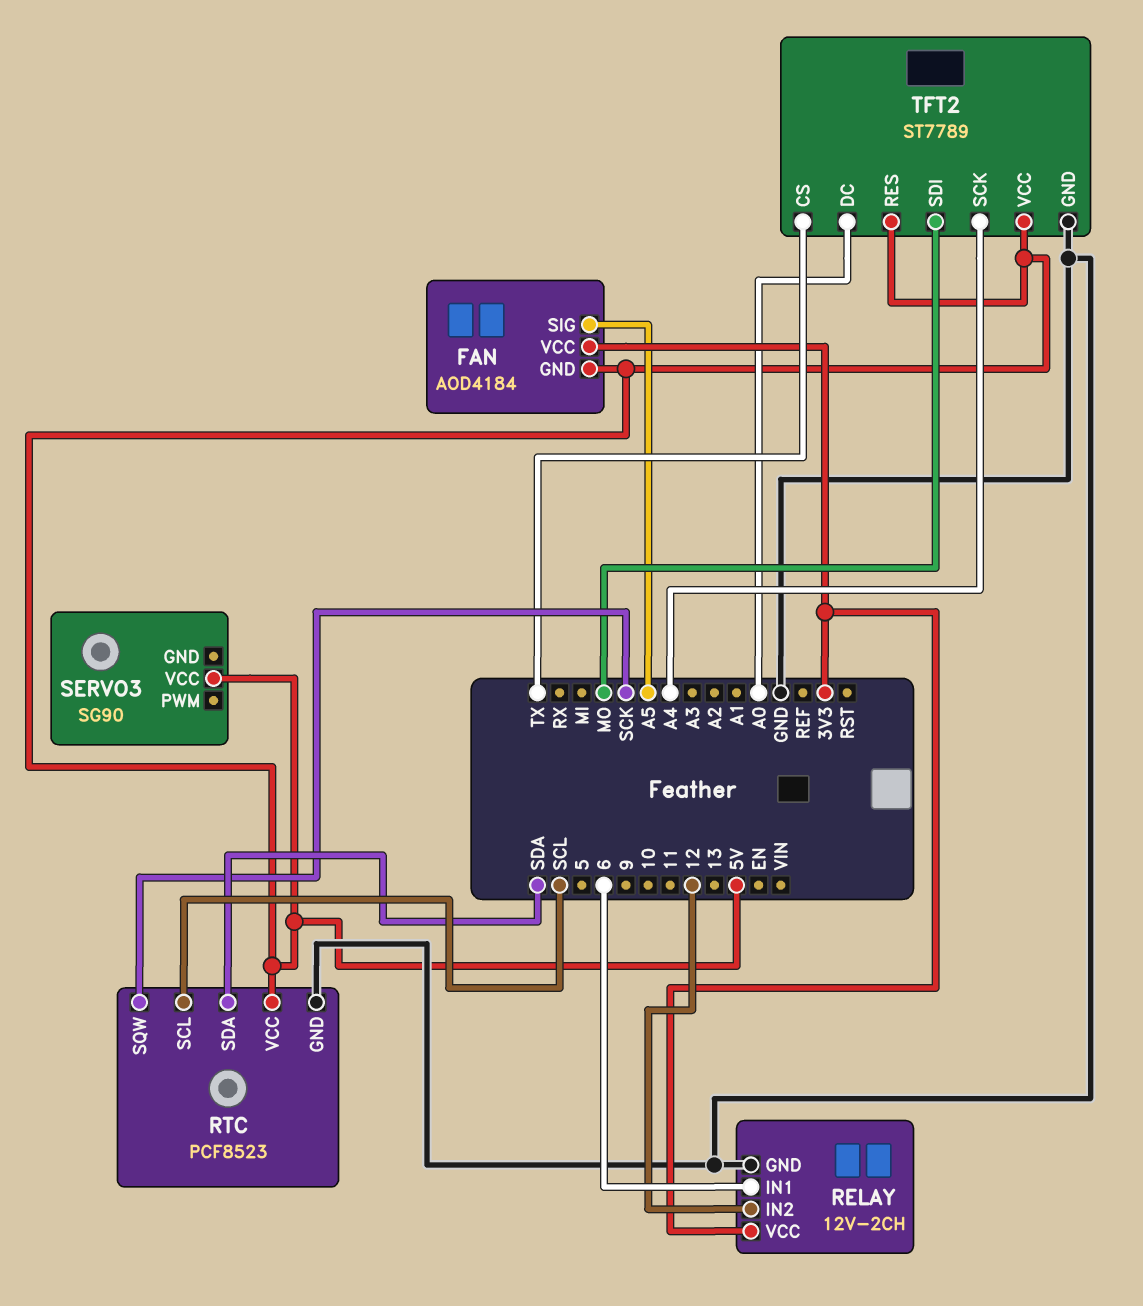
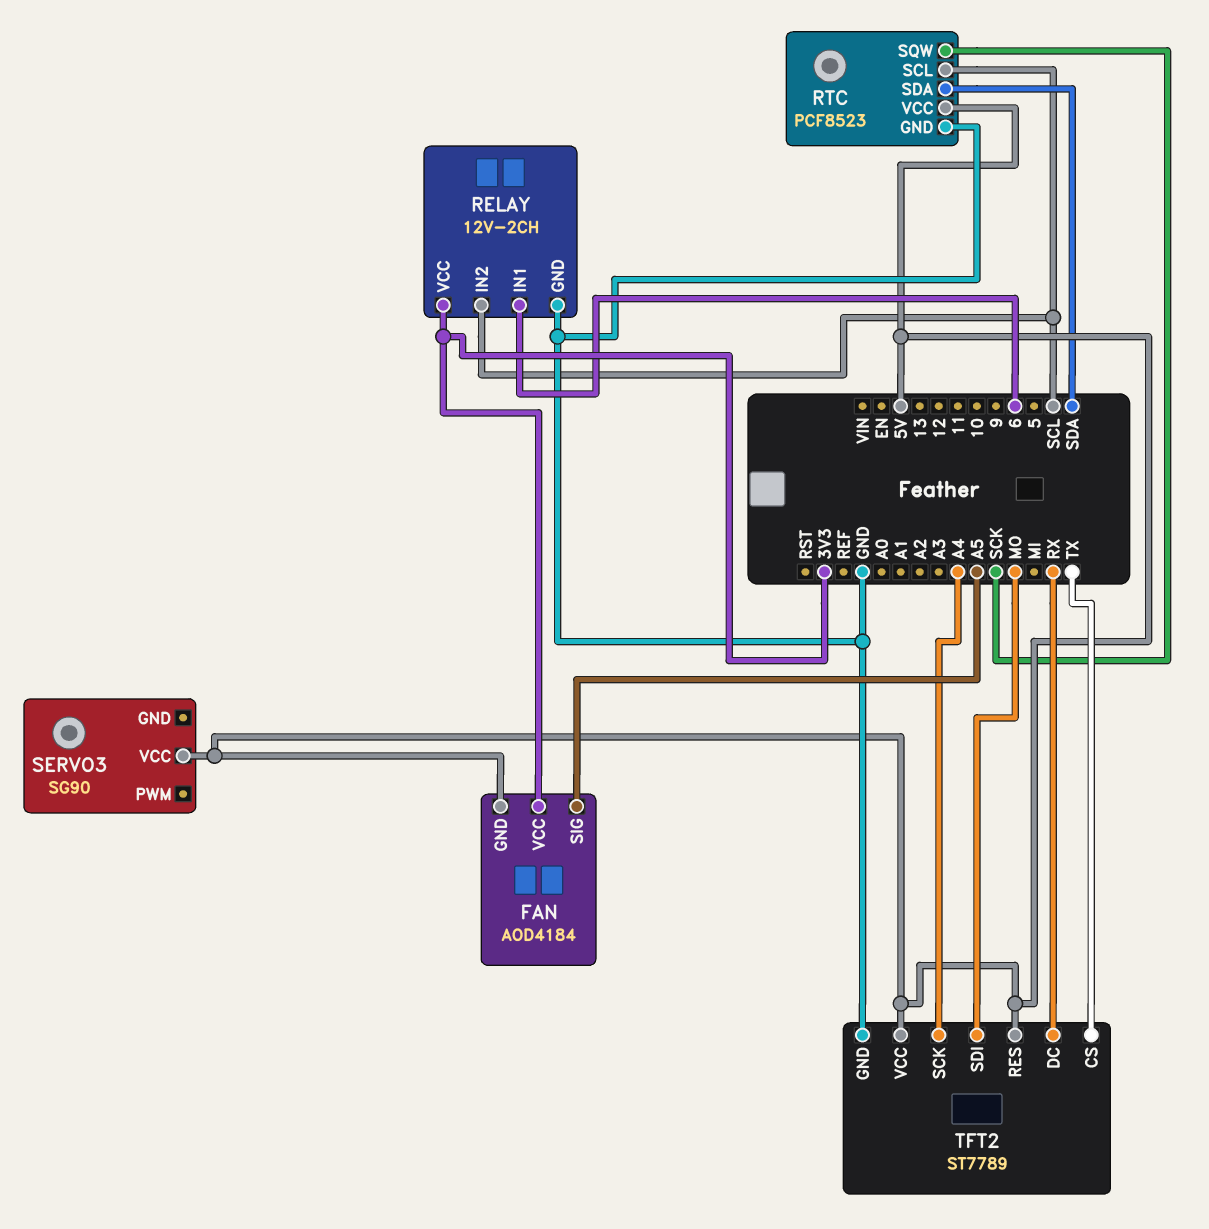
RELAY pin IN2: 12 -> SCL
TFT2 pin DC: A0 -> RX

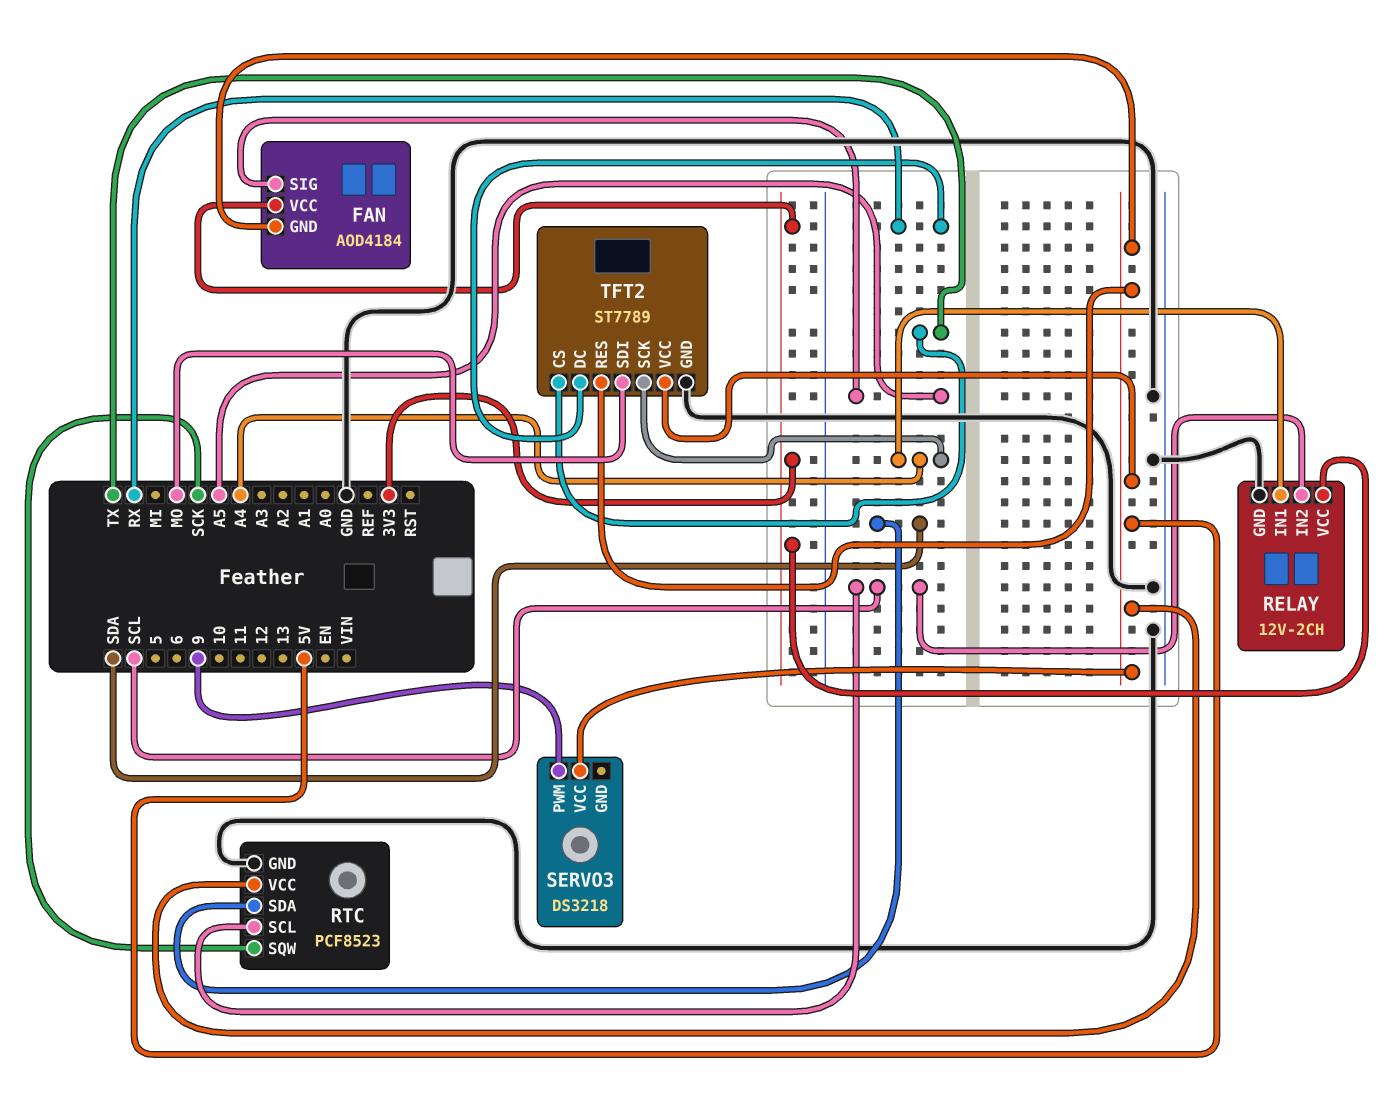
RELAY pin IN1: 6 -> A4
SERVO3: SG90 -> DS3218
SERVO3 pin PWM: none -> 9

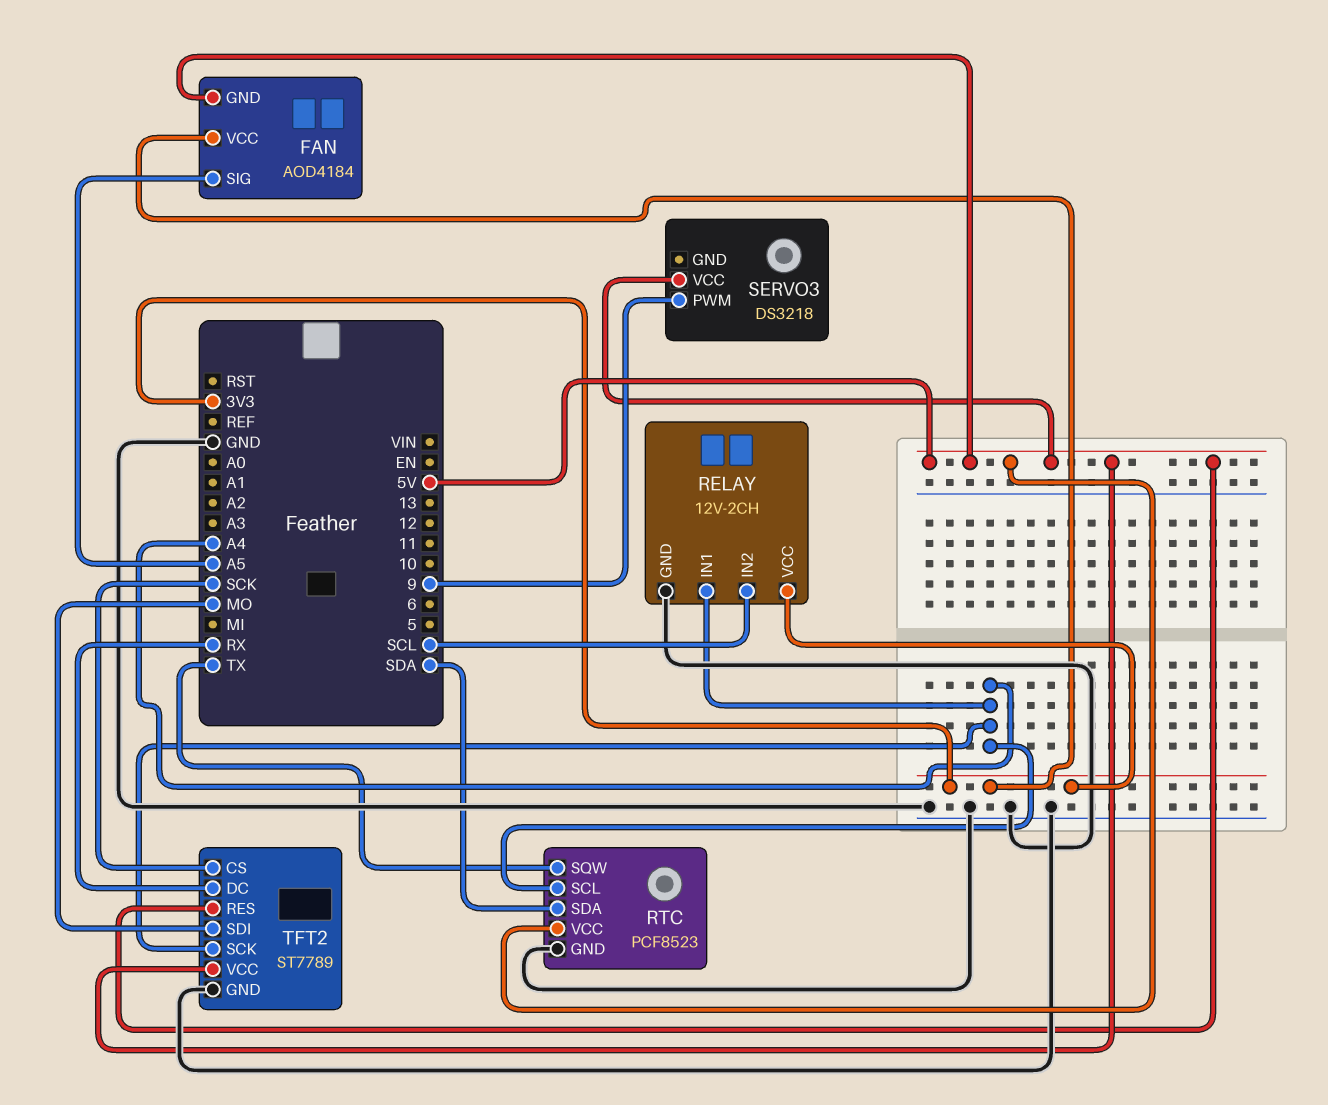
RTC pin SCL: SCL -> A4
RTC pin SQW: SCK -> TX
TFT2 pin CS: TX -> SCK

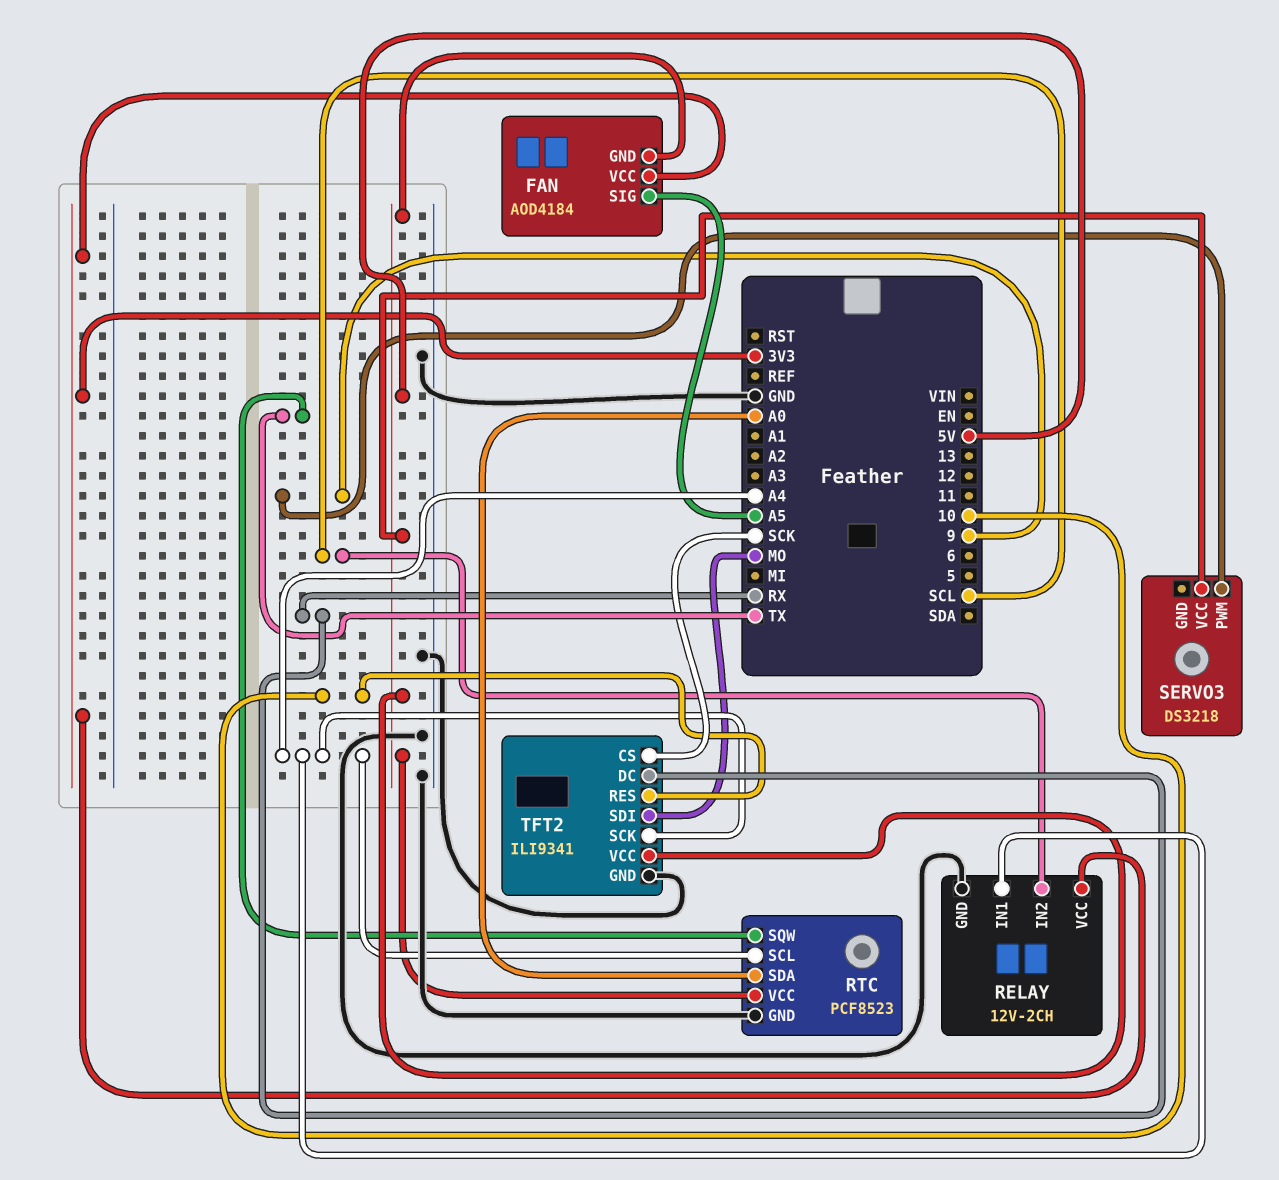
RTC pin SDA: SDA -> A0
TFT2: ST7789 -> ILI9341
TFT2 pin RES: 5V -> 10

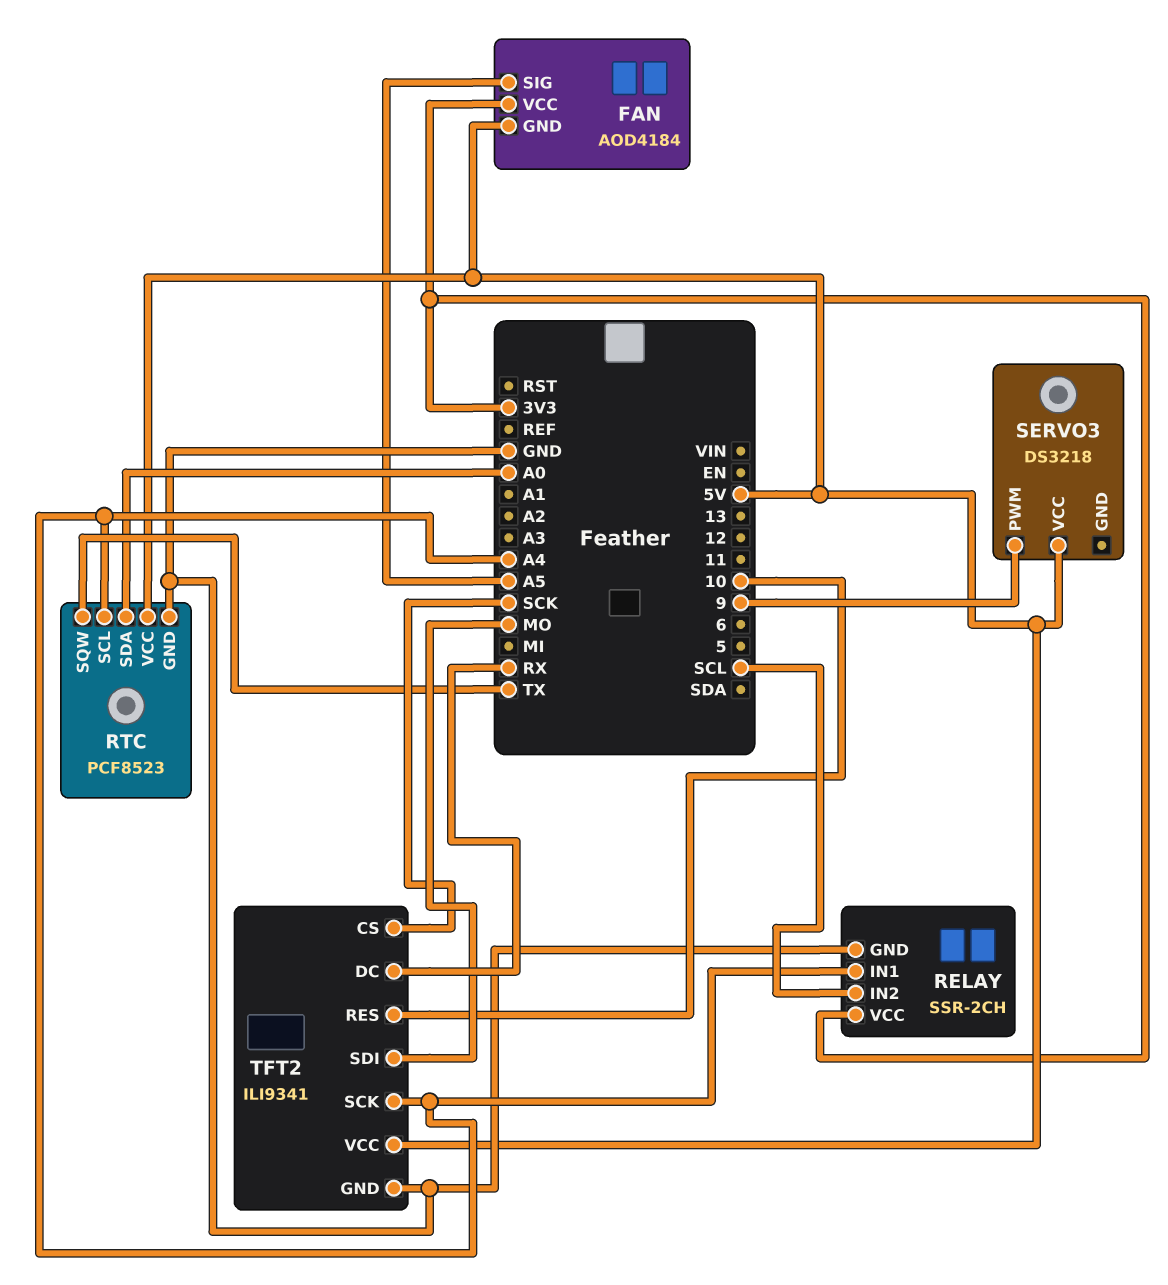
RELAY: 12V-2CH -> SSR-2CH

